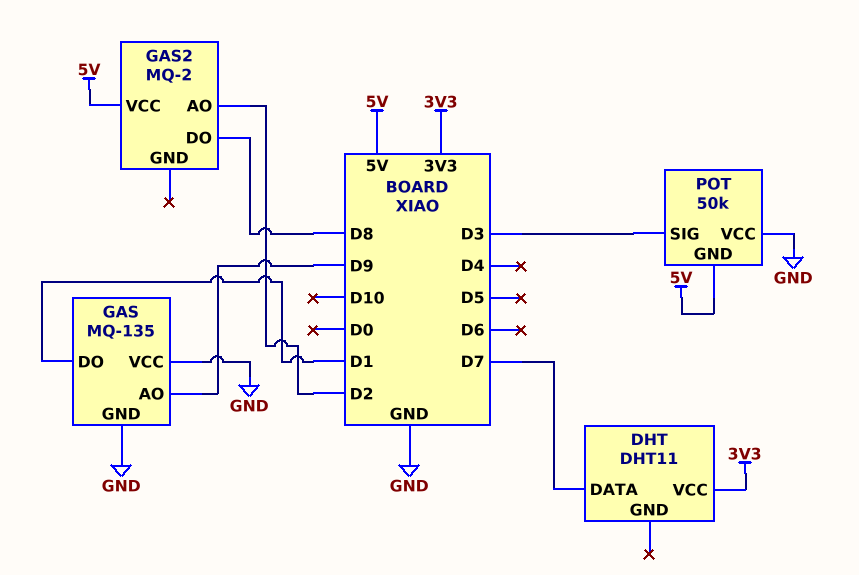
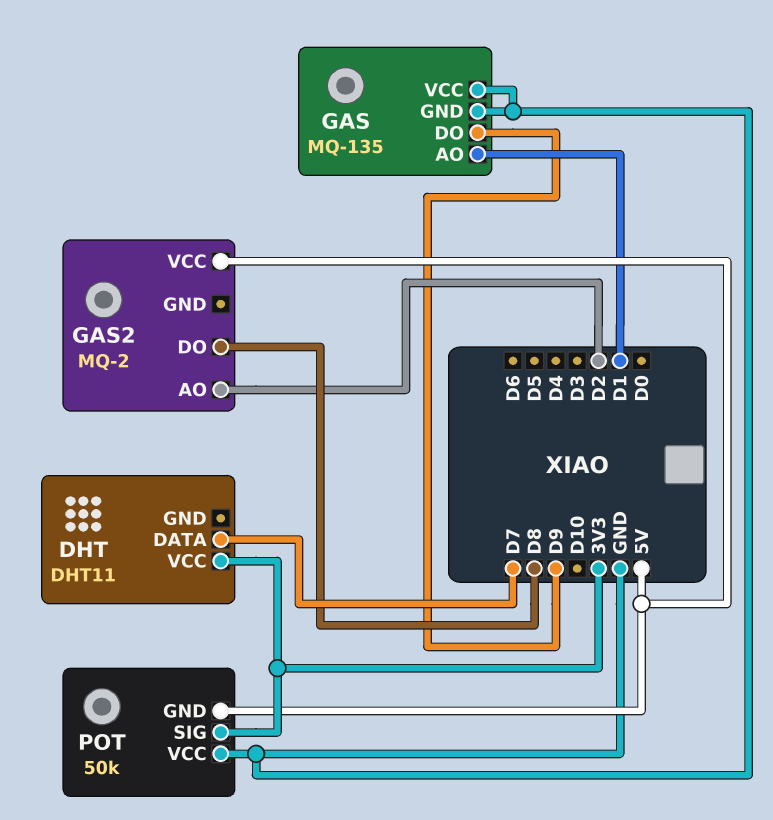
GAS pin AO: D9 -> D1
GAS pin DO: D1 -> D9
POT pin SIG: D3 -> 3V3

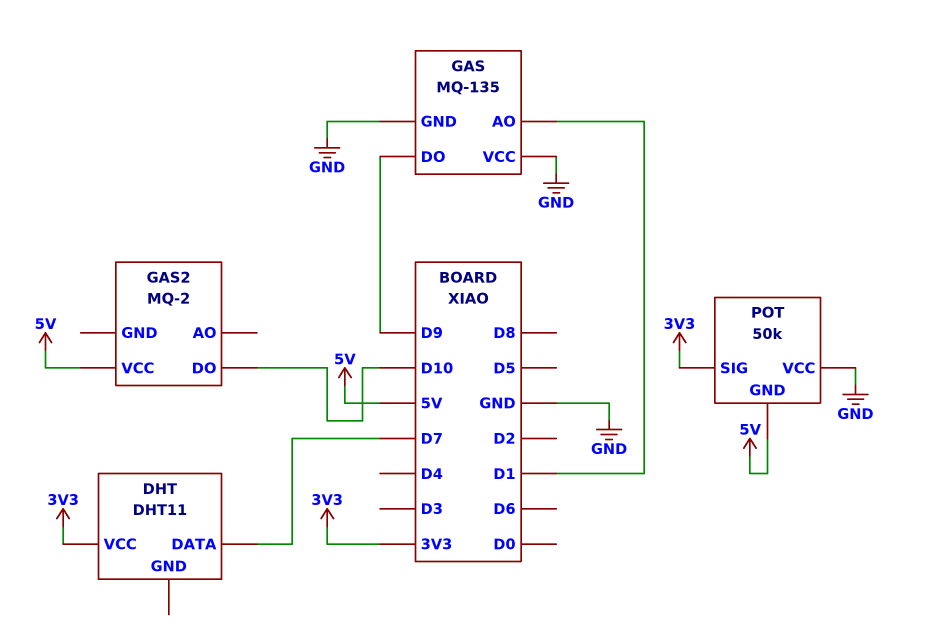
GAS2 pin AO: D2 -> none
GAS2 pin DO: D8 -> D10

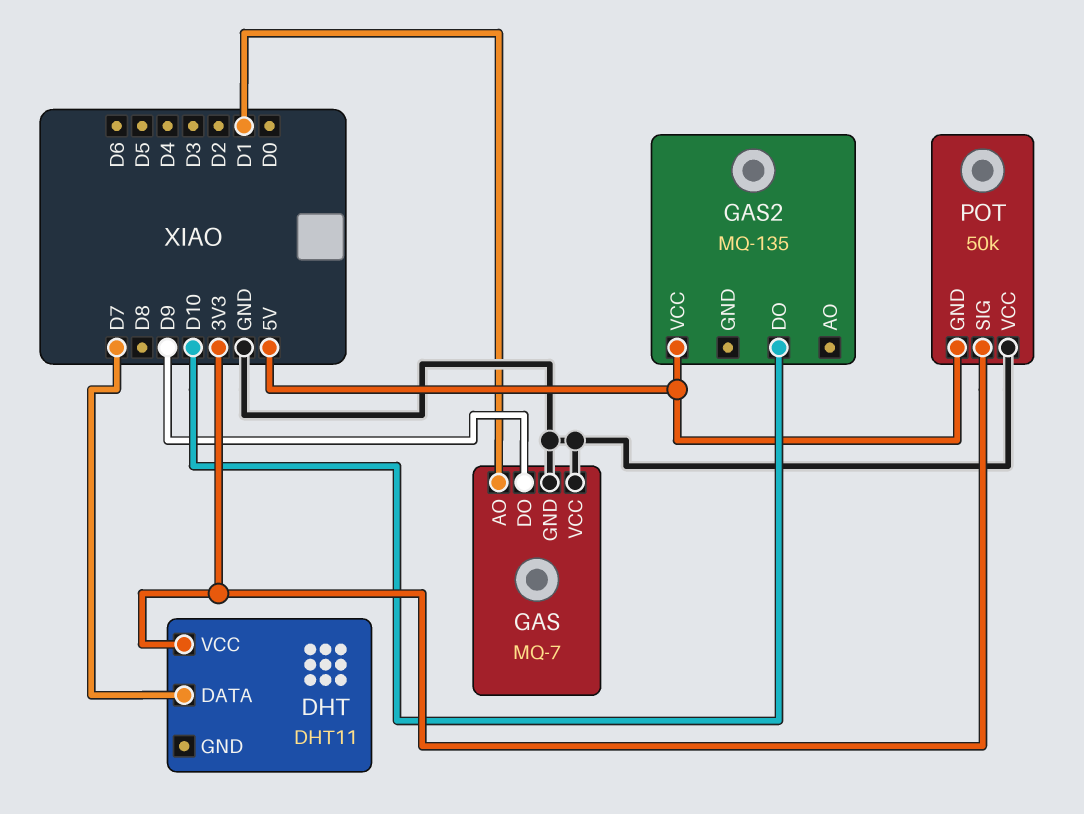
GAS: MQ-135 -> MQ-7
GAS2: MQ-2 -> MQ-135

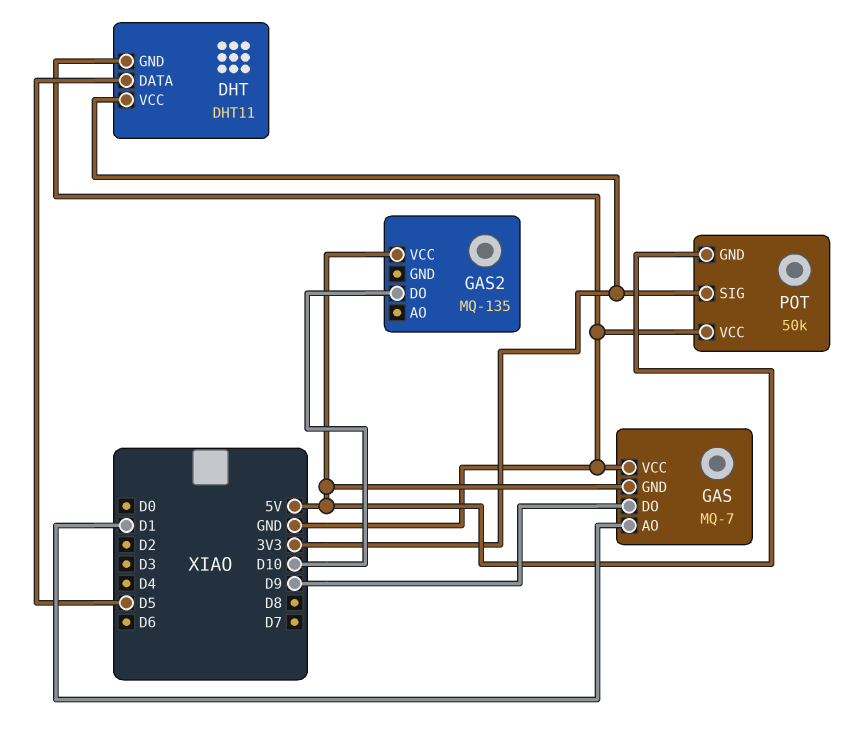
DHT pin DATA: D7 -> D5
DHT pin GND: none -> GND
GAS pin GND: GND -> 5V

